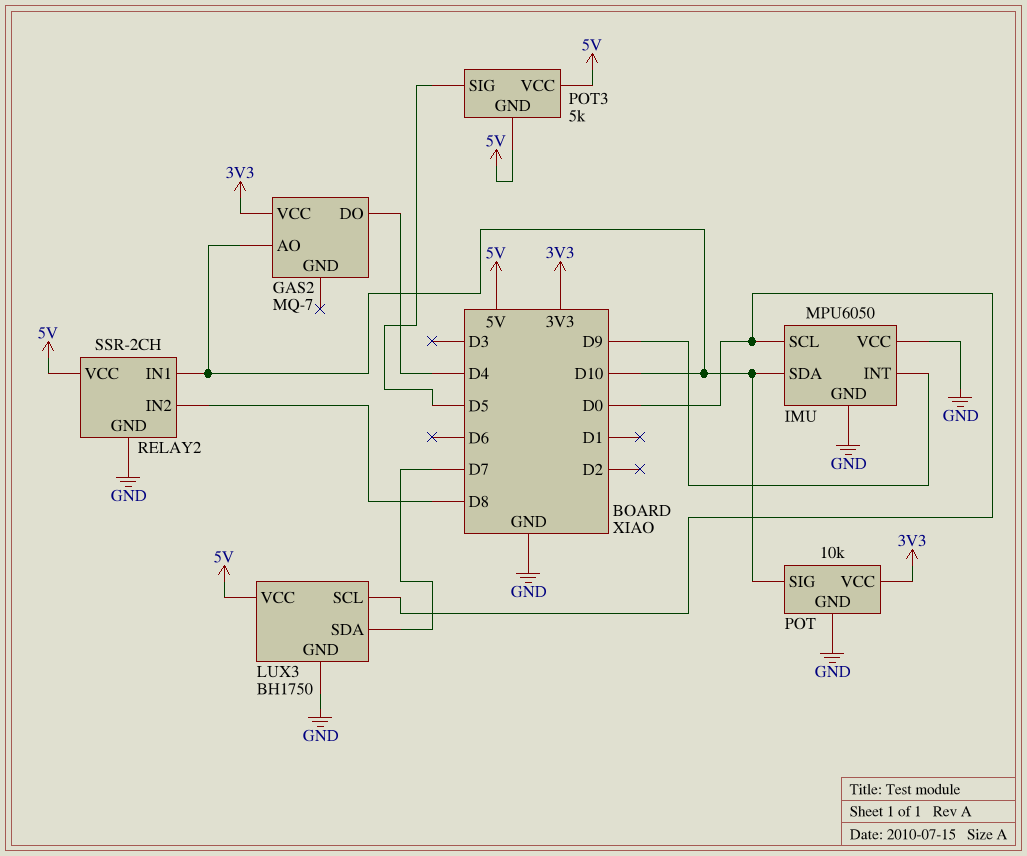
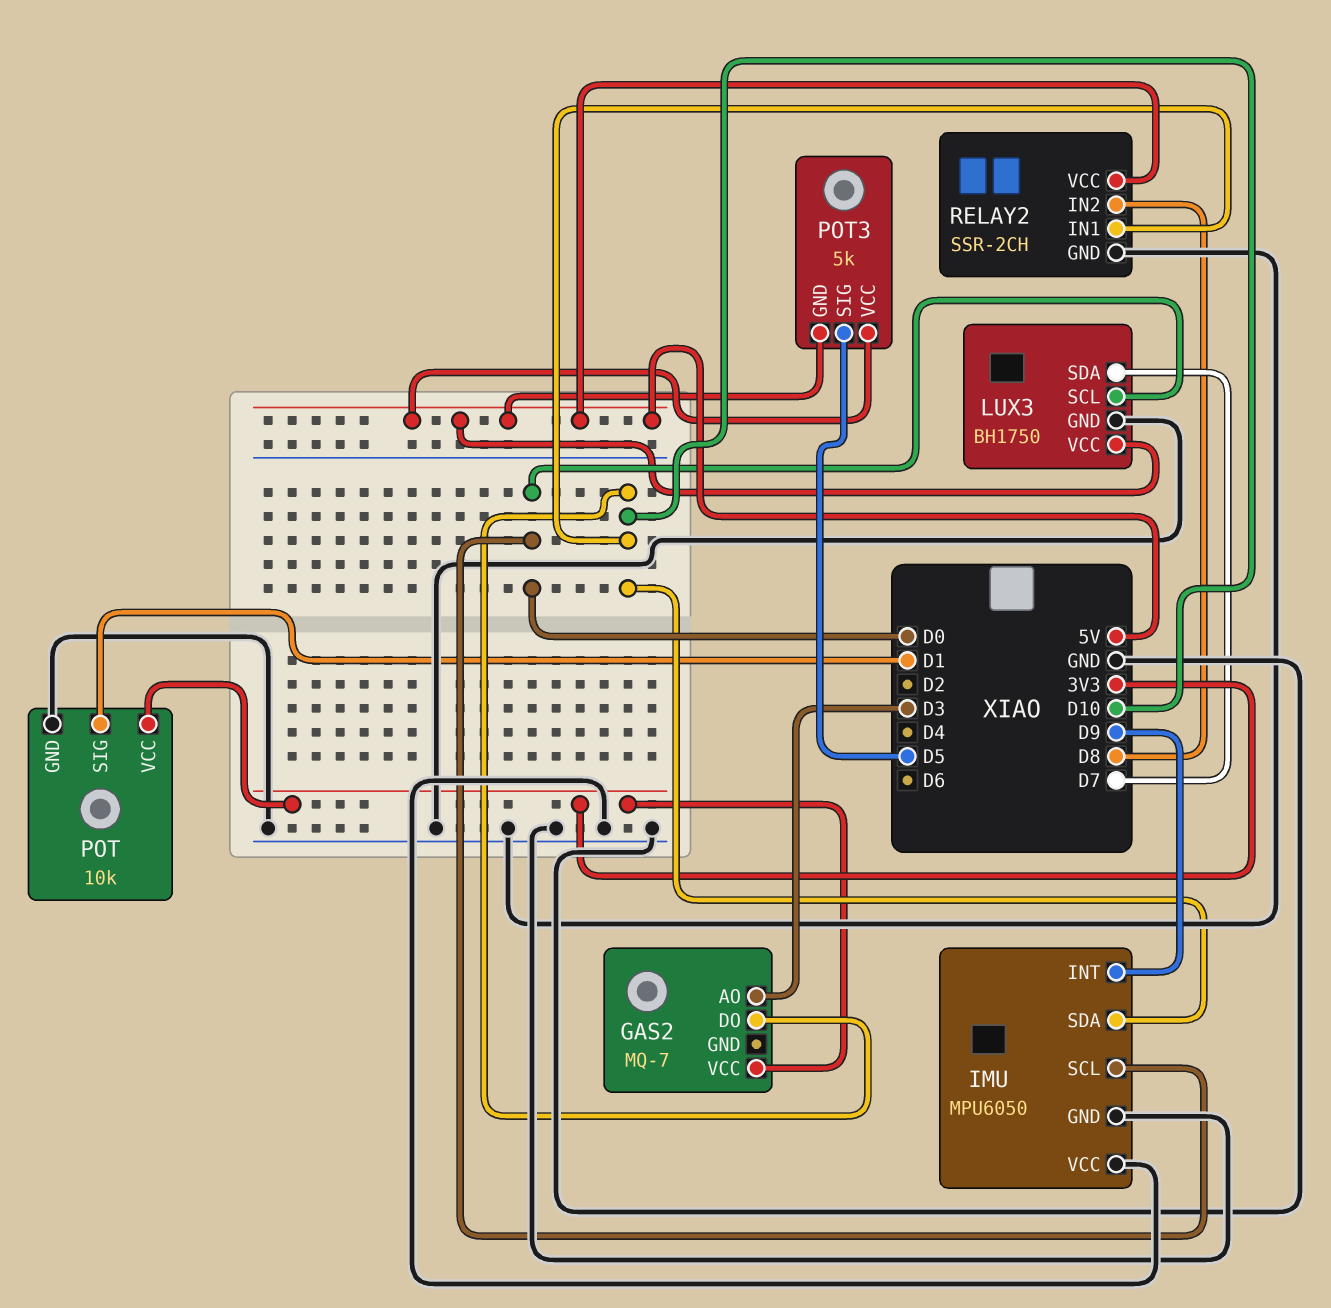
GAS2 pin AO: D10 -> D3
GAS2 pin DO: D4 -> D10
POT pin SIG: D10 -> D1

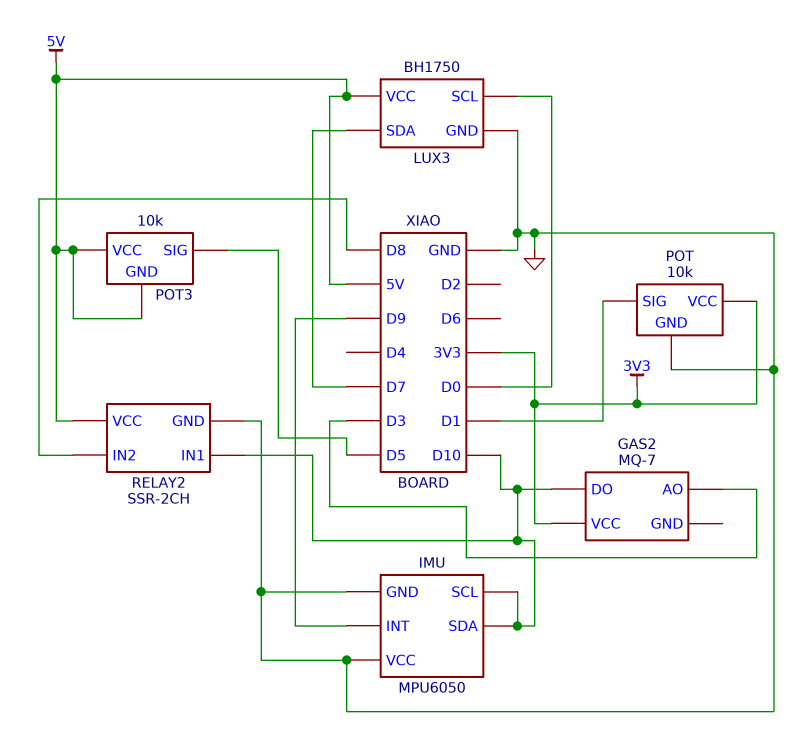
IMU pin SCL: D0 -> D10
POT3: 5k -> 10k

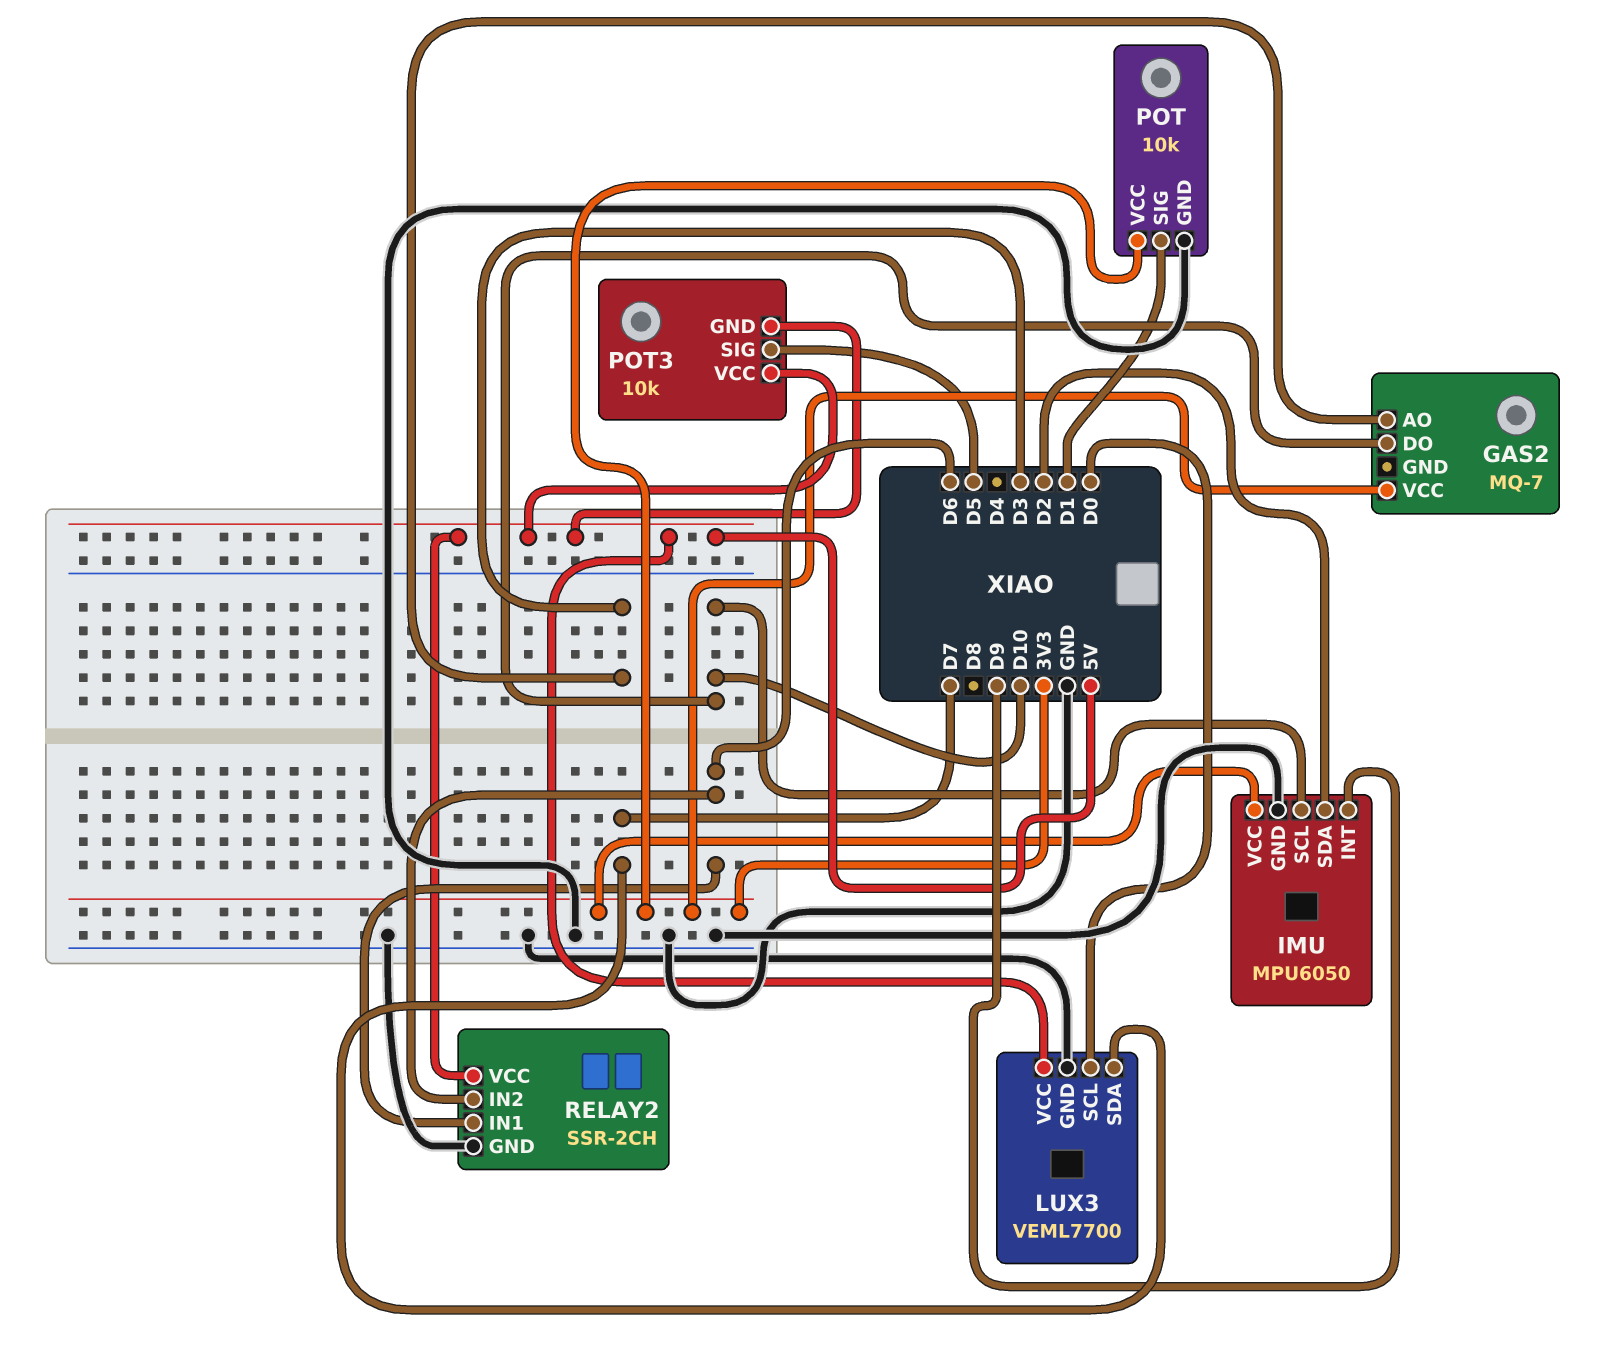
IMU pin SDA: D10 -> D2
IMU pin VCC: GND -> 3V3
LUX3: BH1750 -> VEML7700
RELAY2 pin IN1: D10 -> D6
RELAY2 pin IN2: D8 -> D6

